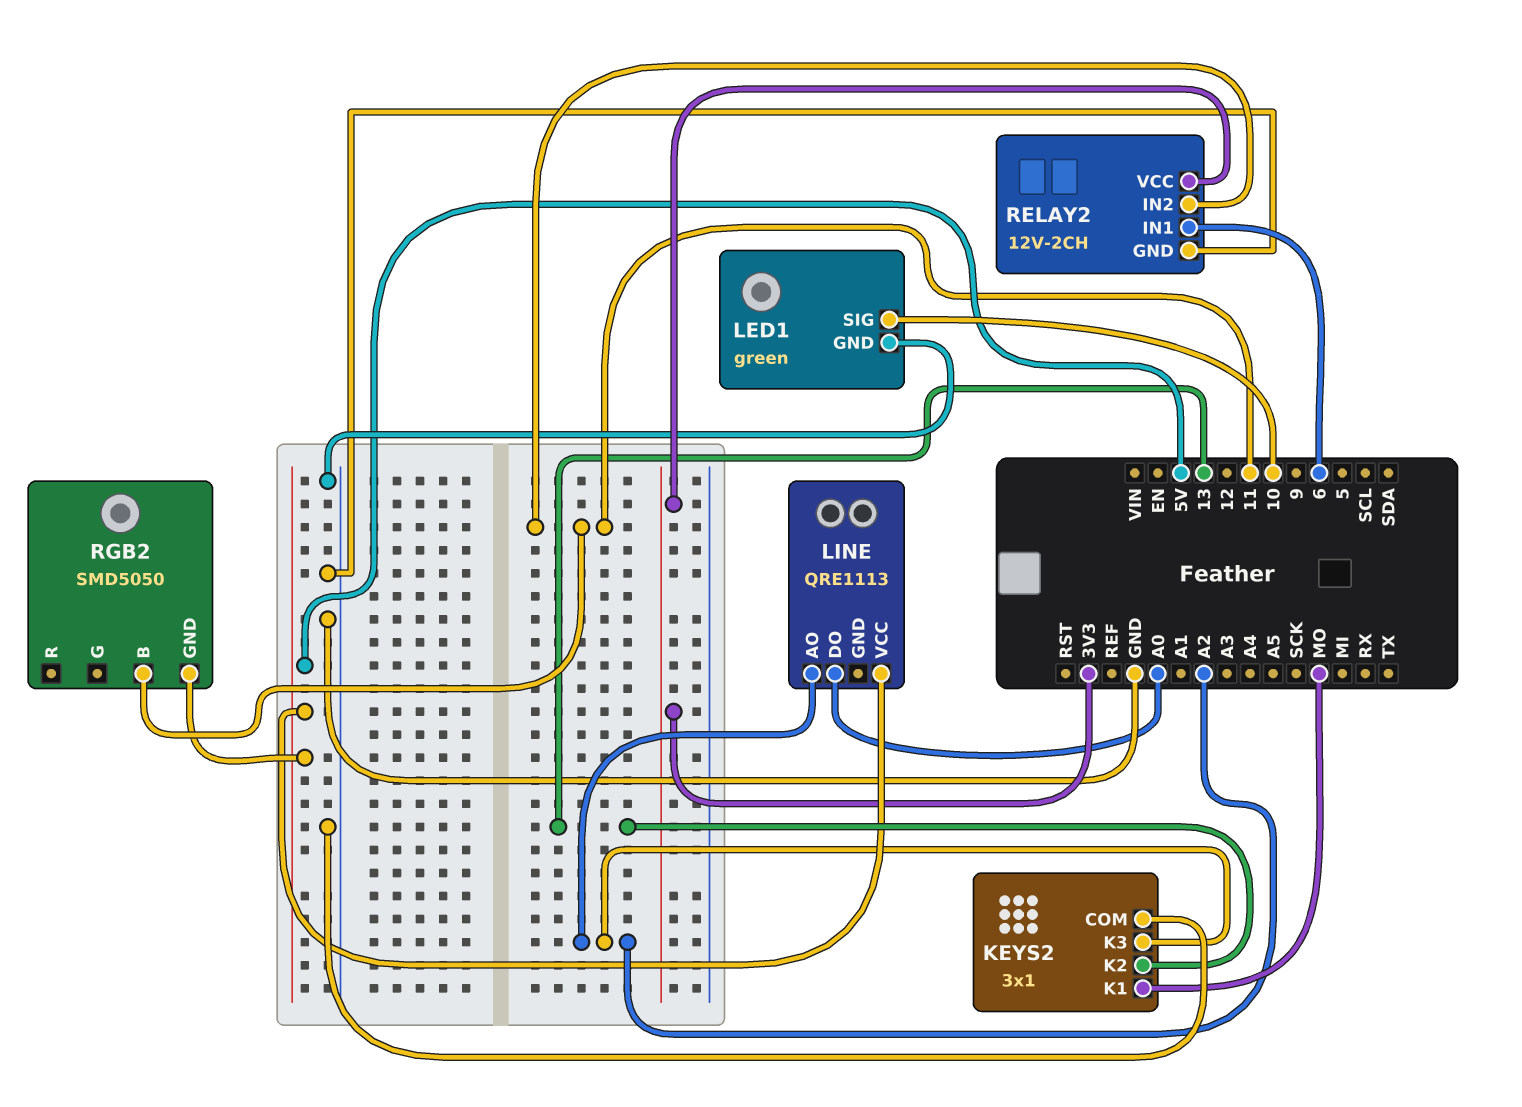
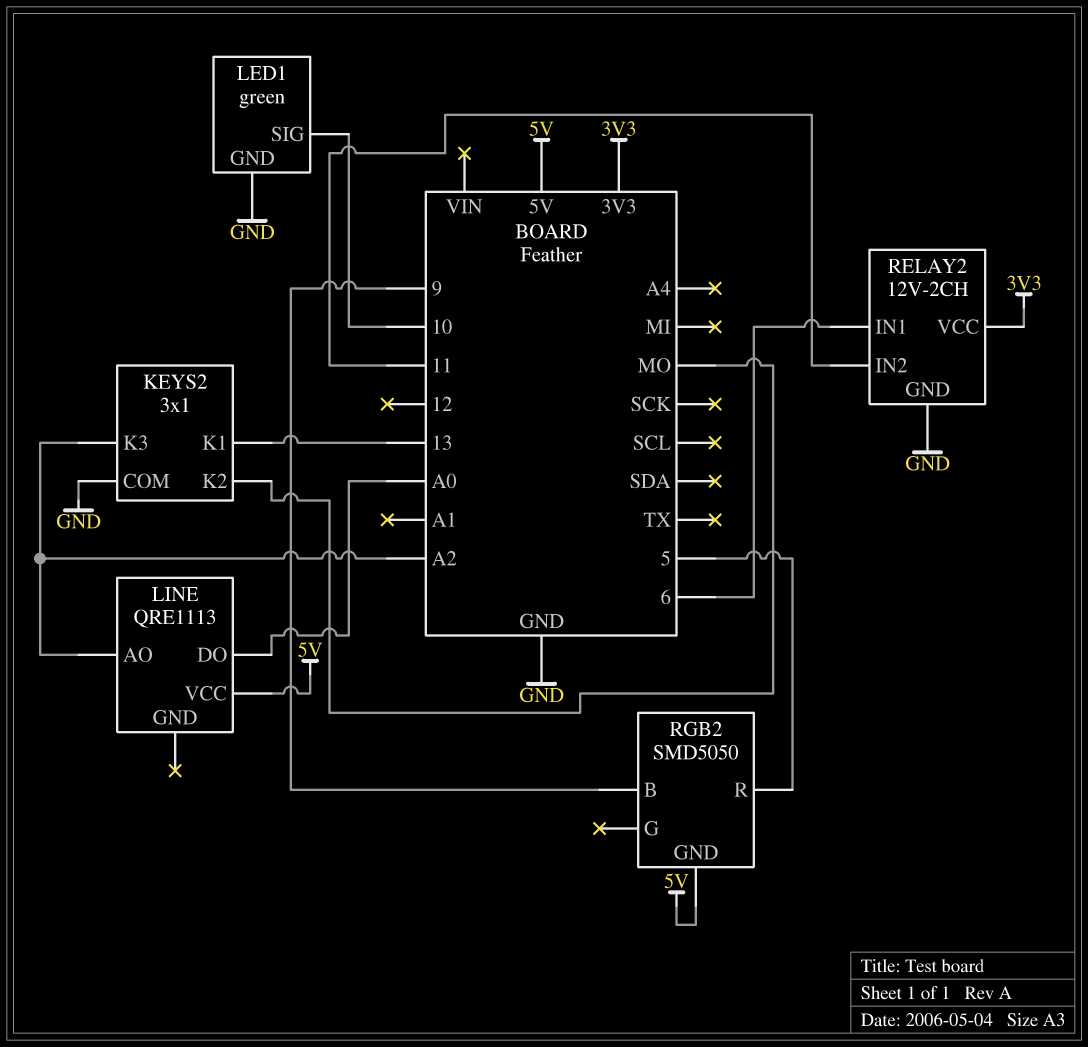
KEYS2 pin K1: MO -> 13
KEYS2 pin K2: 13 -> MO
RGB2 pin B: 11 -> 9
RGB2 pin R: none -> 5

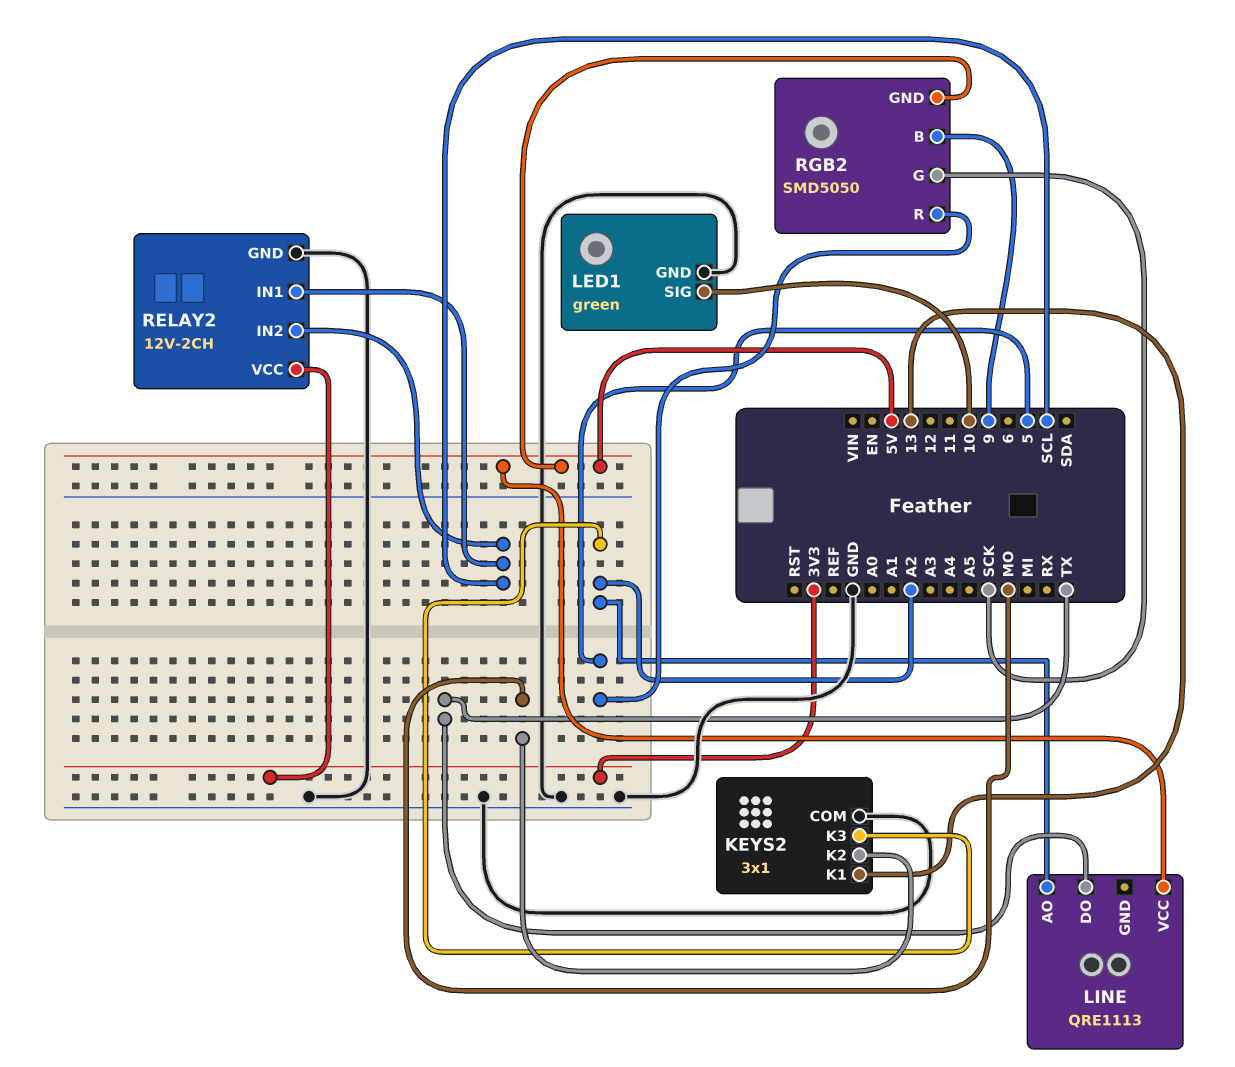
LINE pin DO: A0 -> TX
RELAY2 pin IN1: 6 -> SCL
RELAY2 pin IN2: 11 -> SCL
RGB2 pin G: none -> SCK

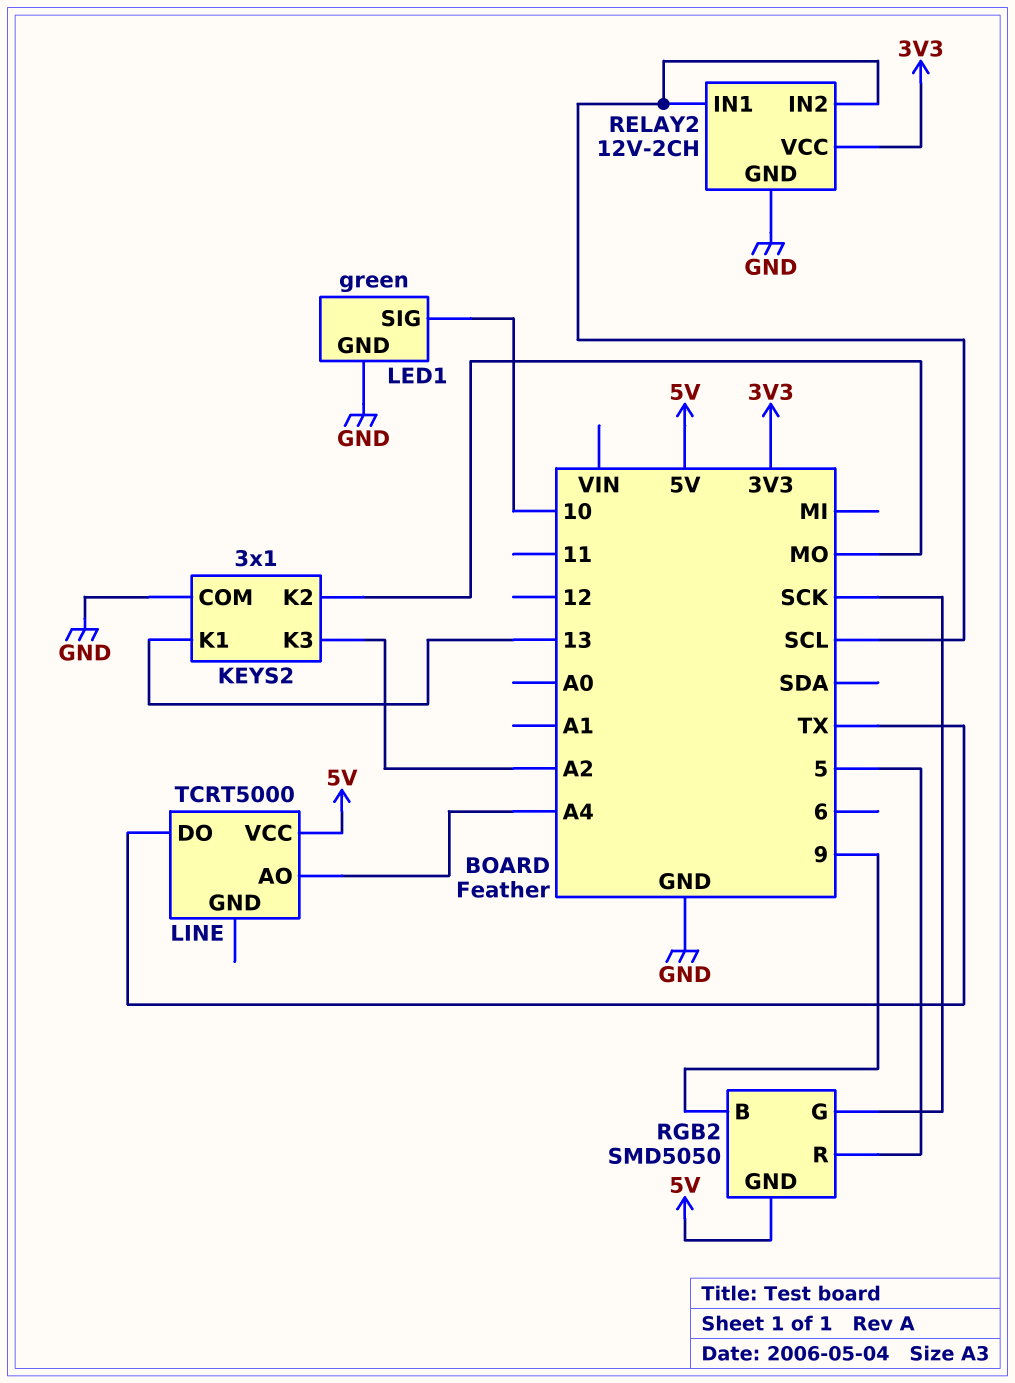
LINE: QRE1113 -> TCRT5000
LINE pin AO: A2 -> A4

